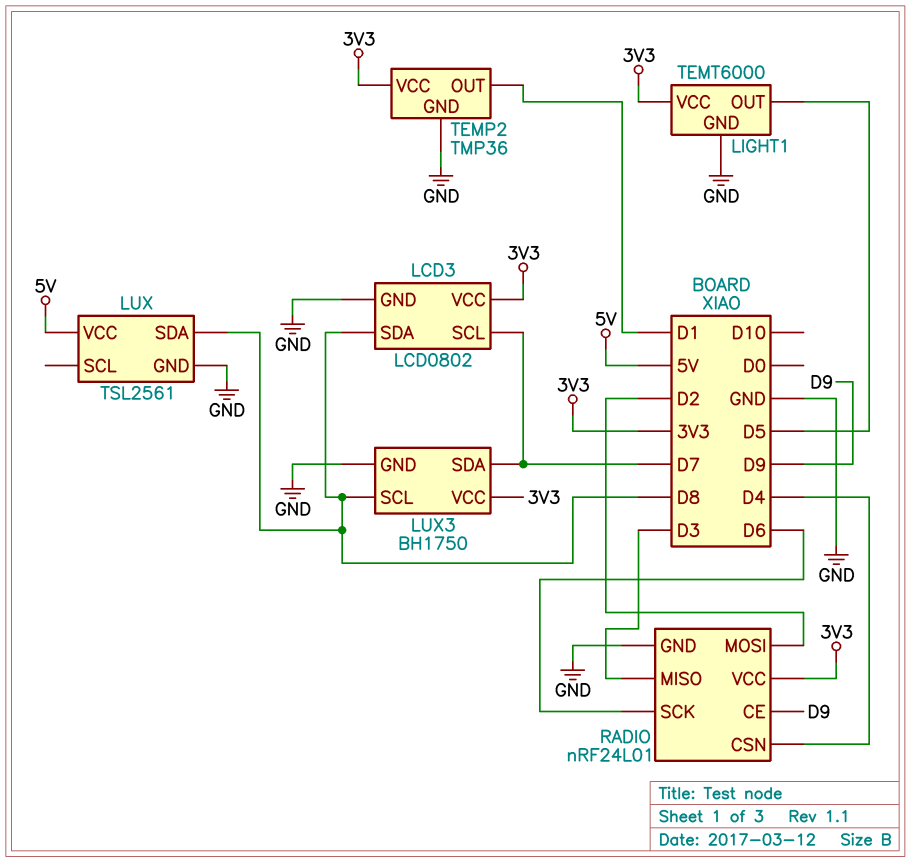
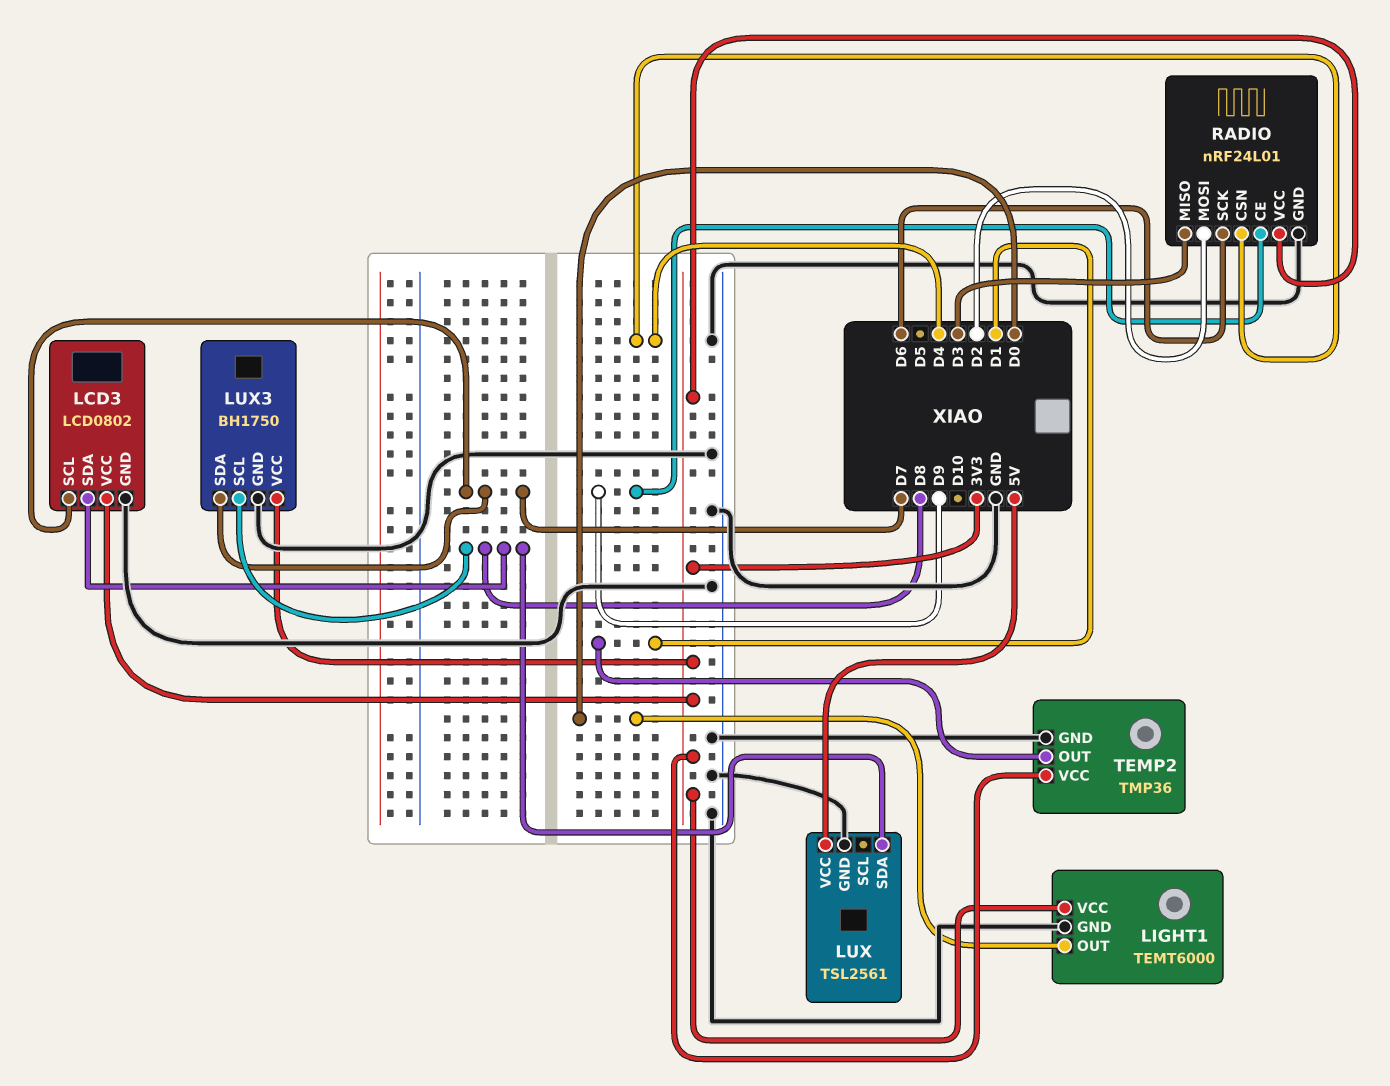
LIGHT1 pin OUT: D5 -> D0

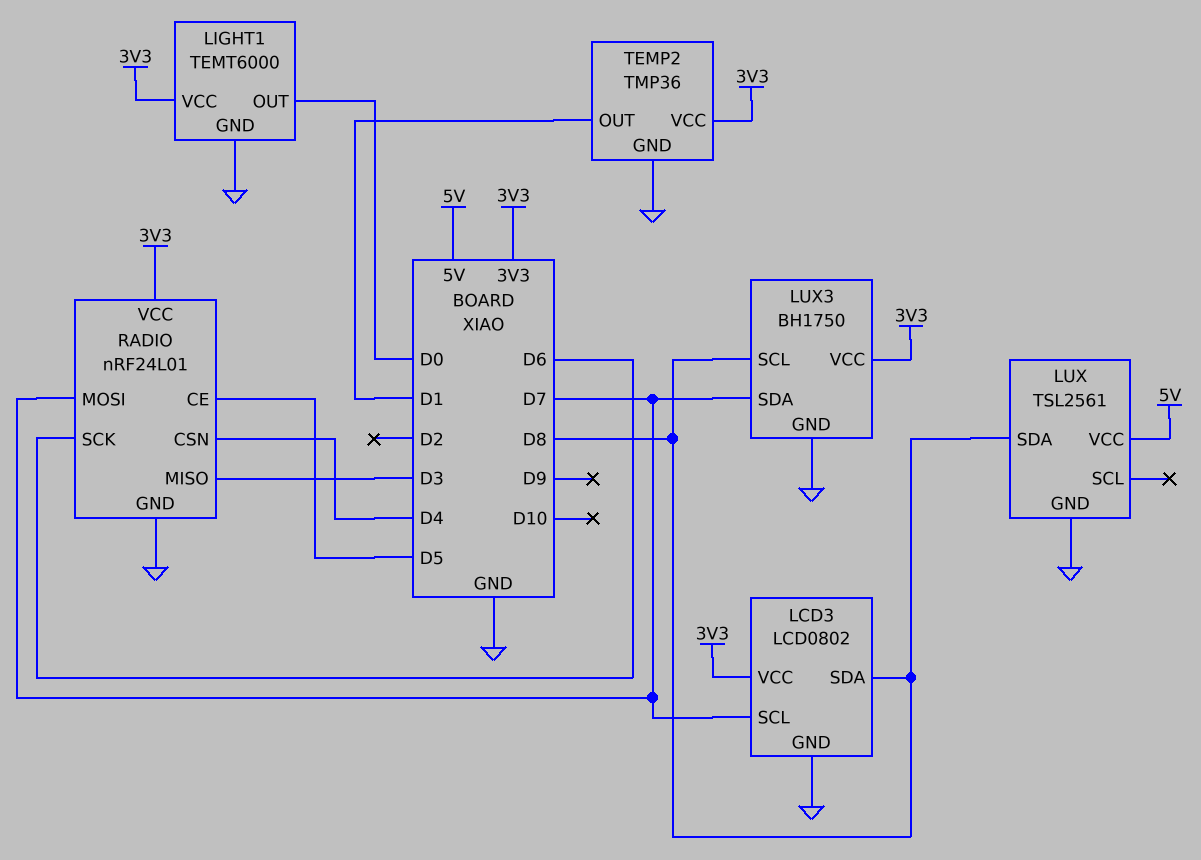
RADIO pin CE: D9 -> D5
RADIO pin MOSI: D2 -> D7

